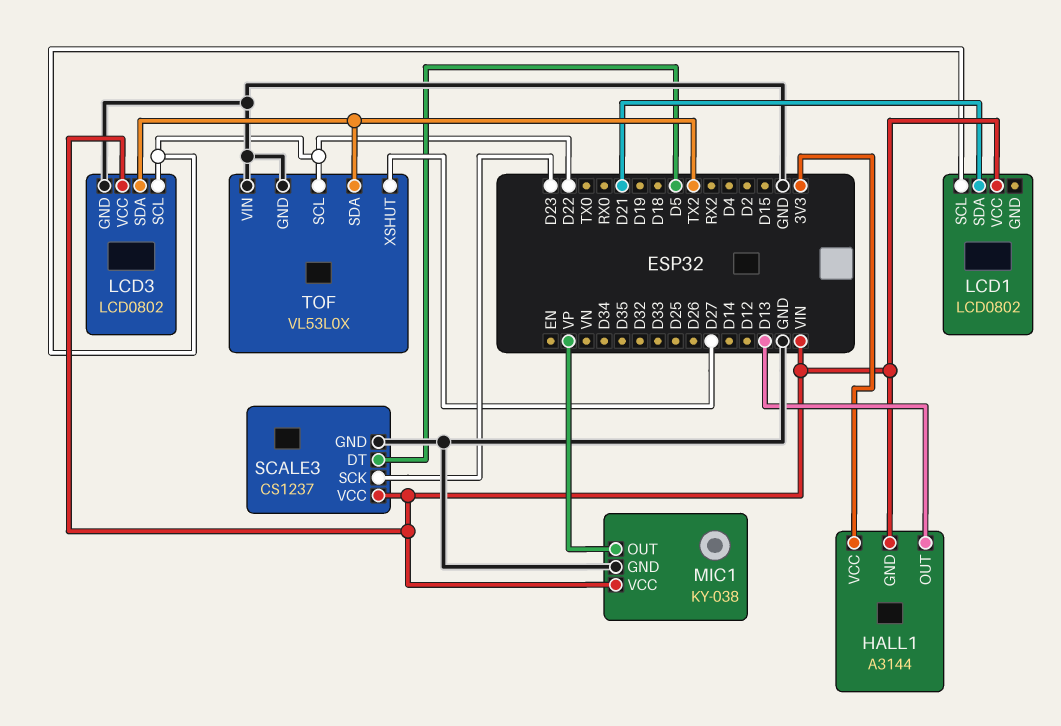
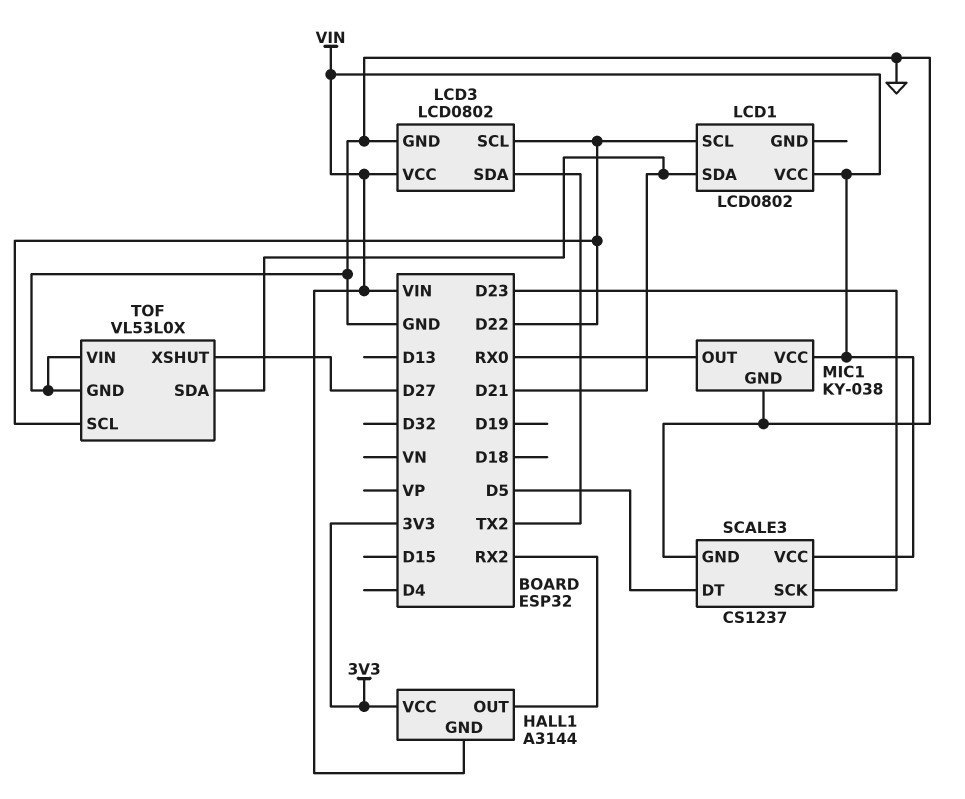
HALL1 pin OUT: D13 -> RX2
MIC1 pin OUT: VP -> RX0
TOF pin SDA: TX2 -> D21

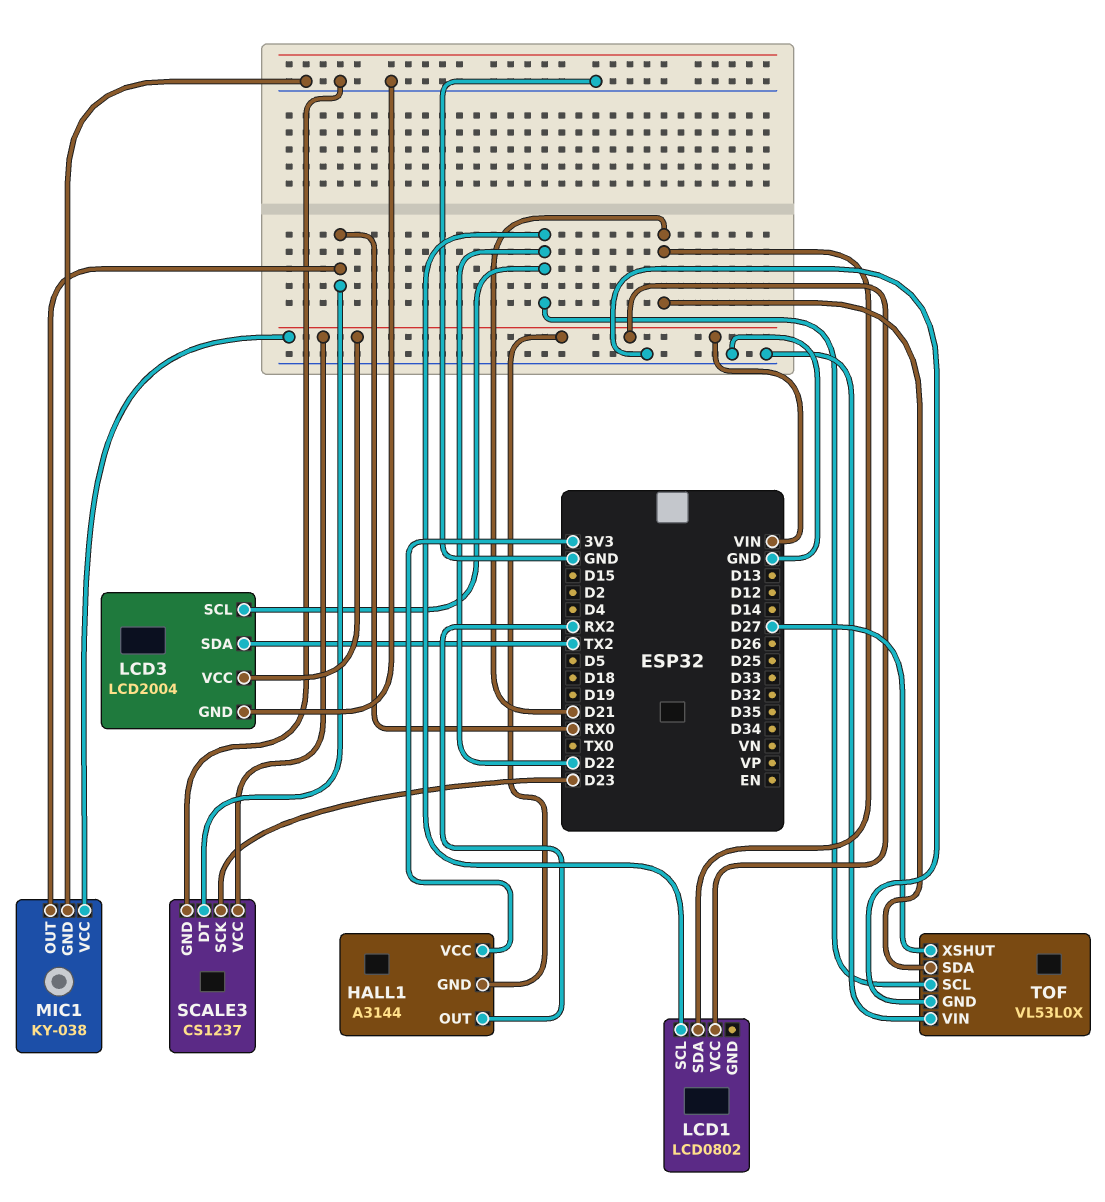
LCD3: LCD0802 -> LCD2004
SCALE3 pin DT: D5 -> RX0

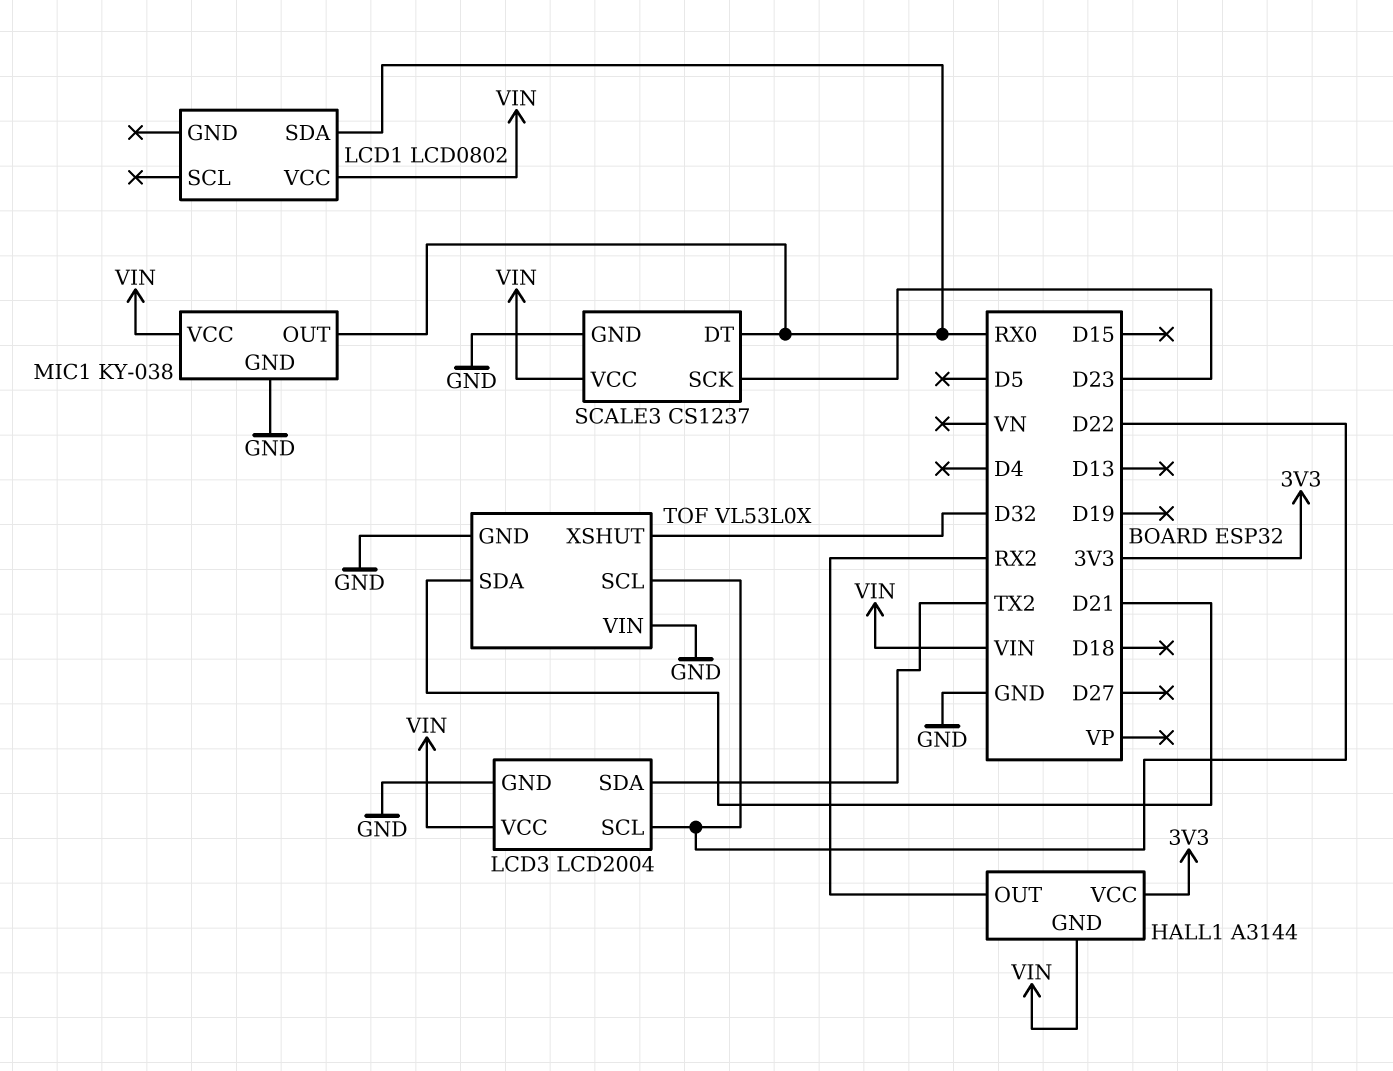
LCD1 pin SCL: D22 -> none
LCD1 pin SDA: D21 -> RX0
TOF pin XSHUT: D27 -> D32

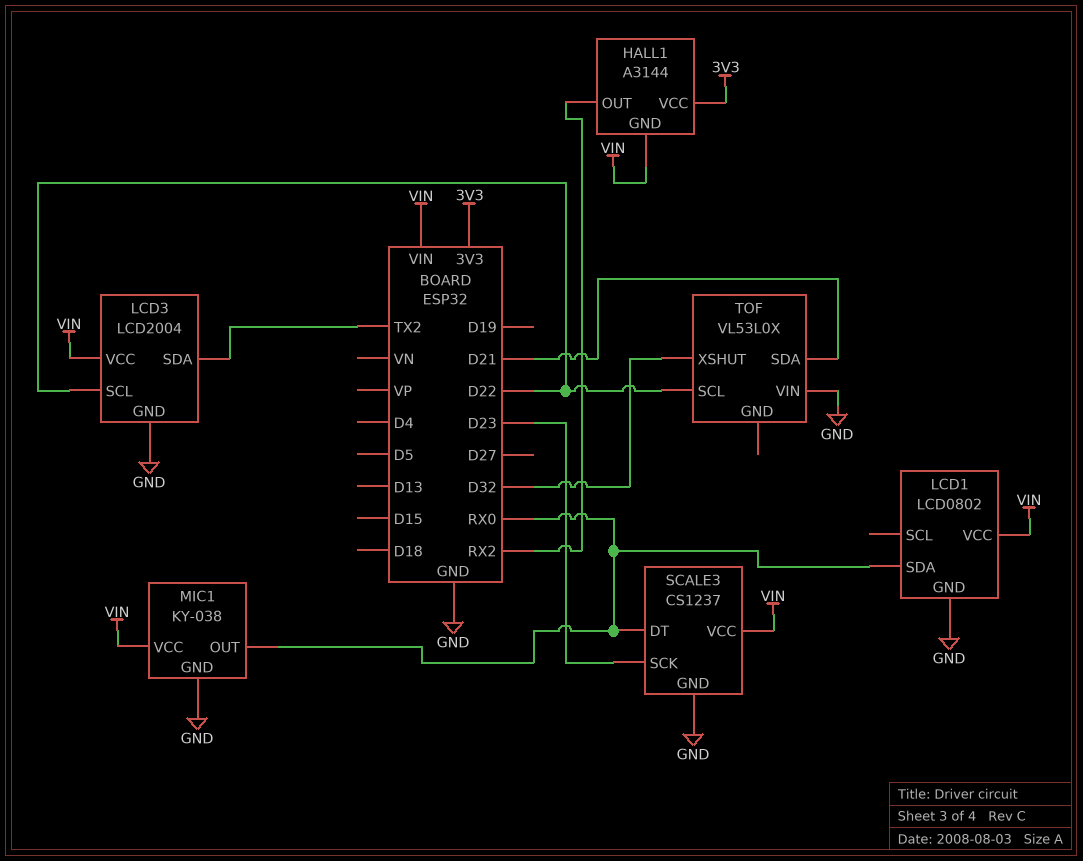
LCD1 pin GND: none -> GND
TOF pin GND: GND -> none

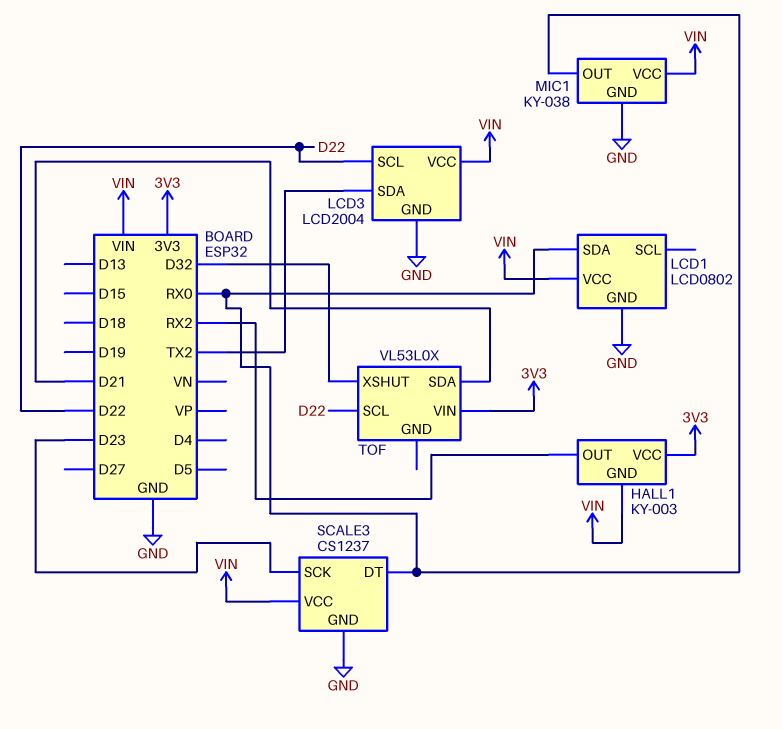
HALL1: A3144 -> KY-003
TOF pin VIN: GND -> 3V3

